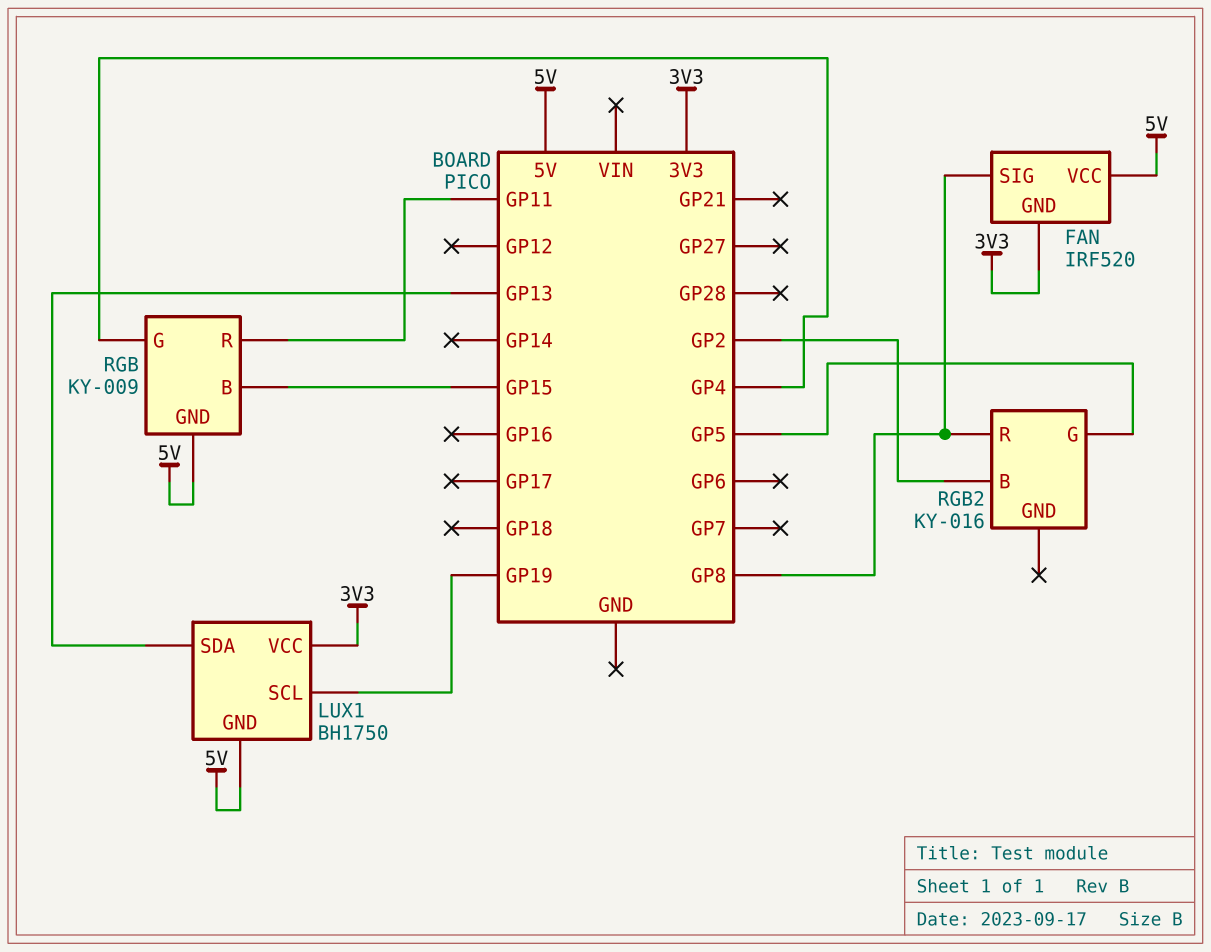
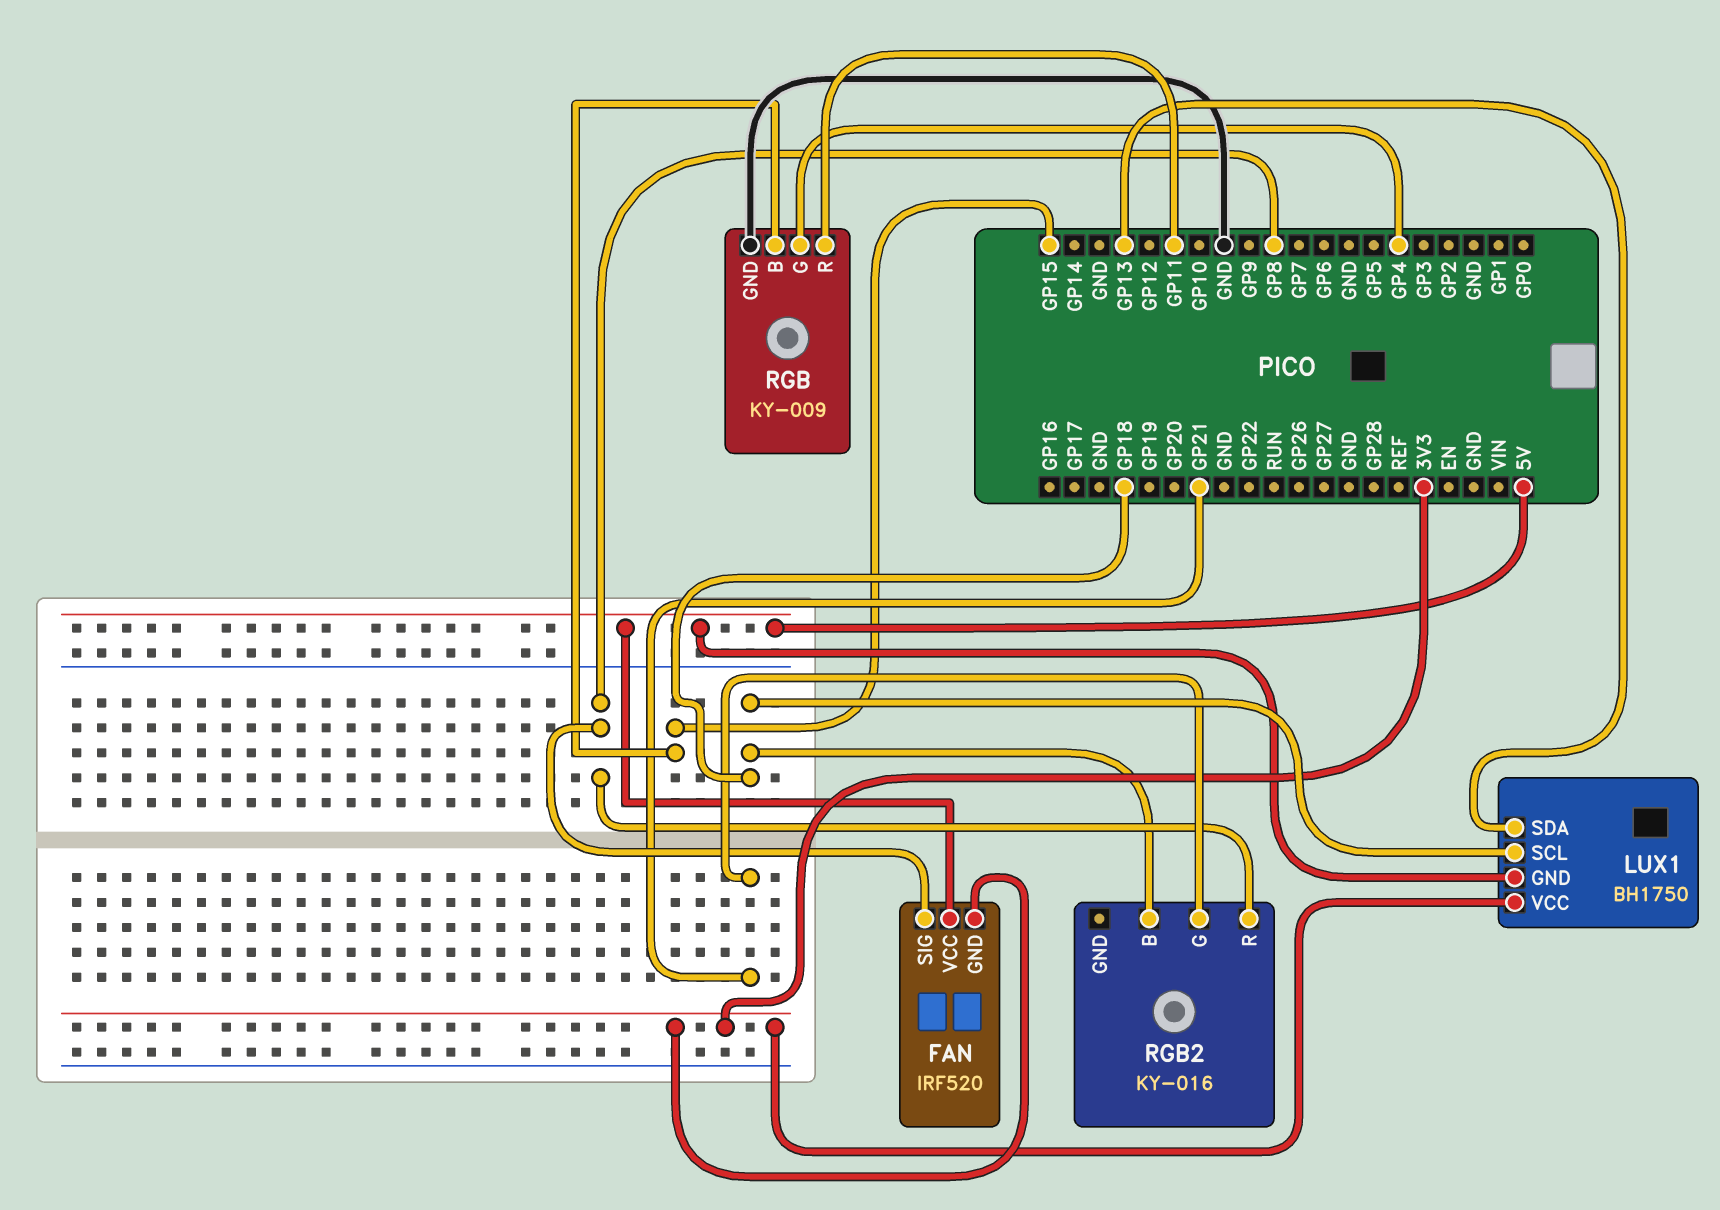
LUX1 pin SCL: GP19 -> GP18
RGB pin GND: 5V -> GND
RGB2 pin B: GP2 -> GP18
RGB2 pin G: GP5 -> GP21

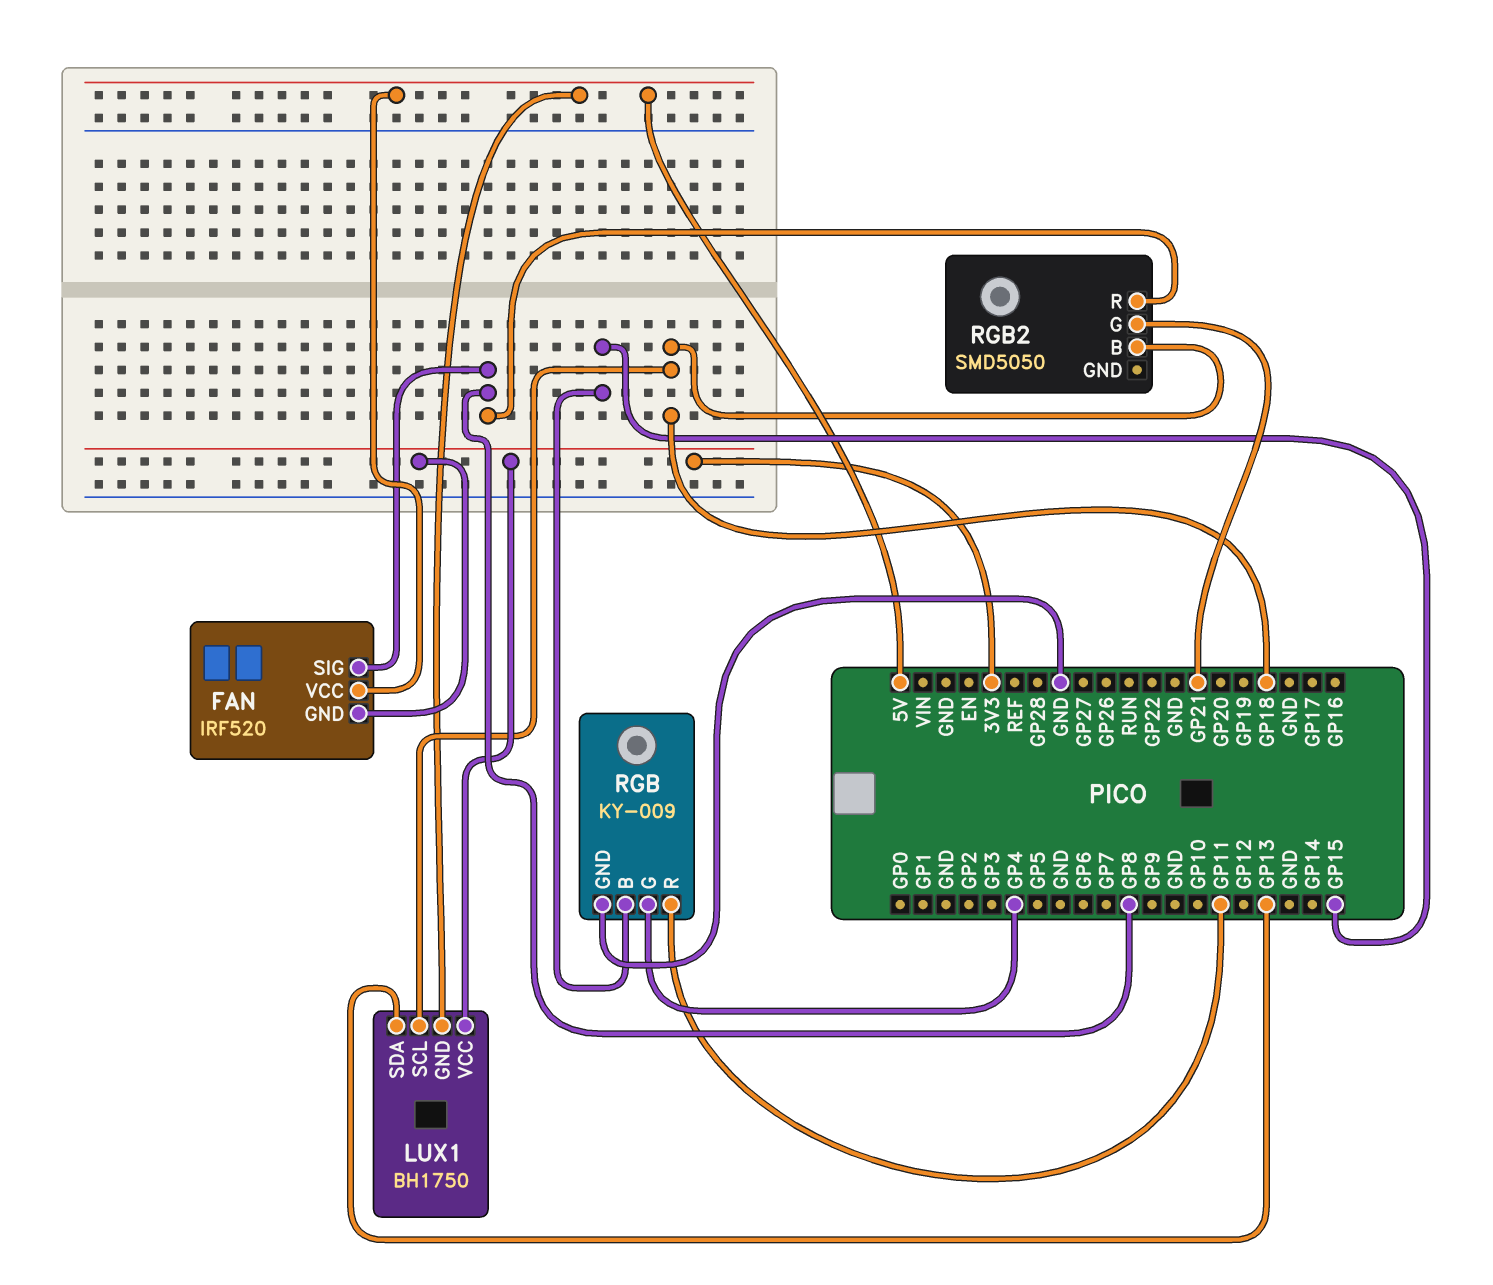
RGB2: KY-016 -> SMD5050

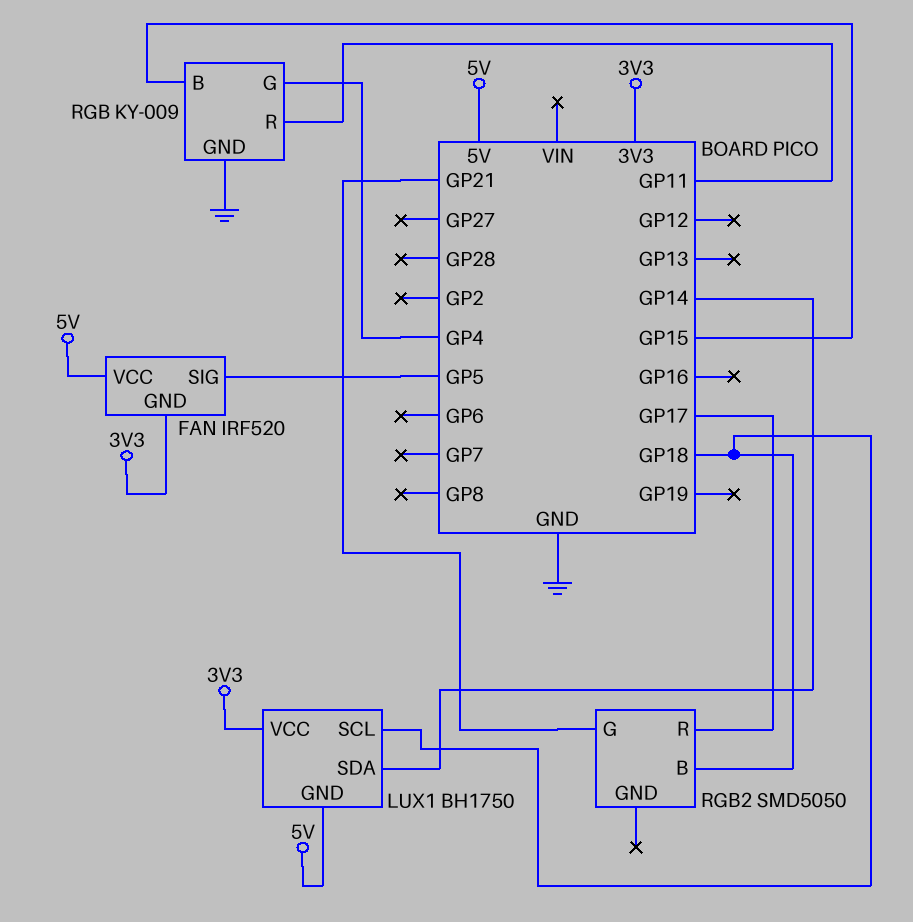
FAN pin SIG: GP8 -> GP5
LUX1 pin SDA: GP13 -> GP14
RGB2 pin R: GP8 -> GP17

